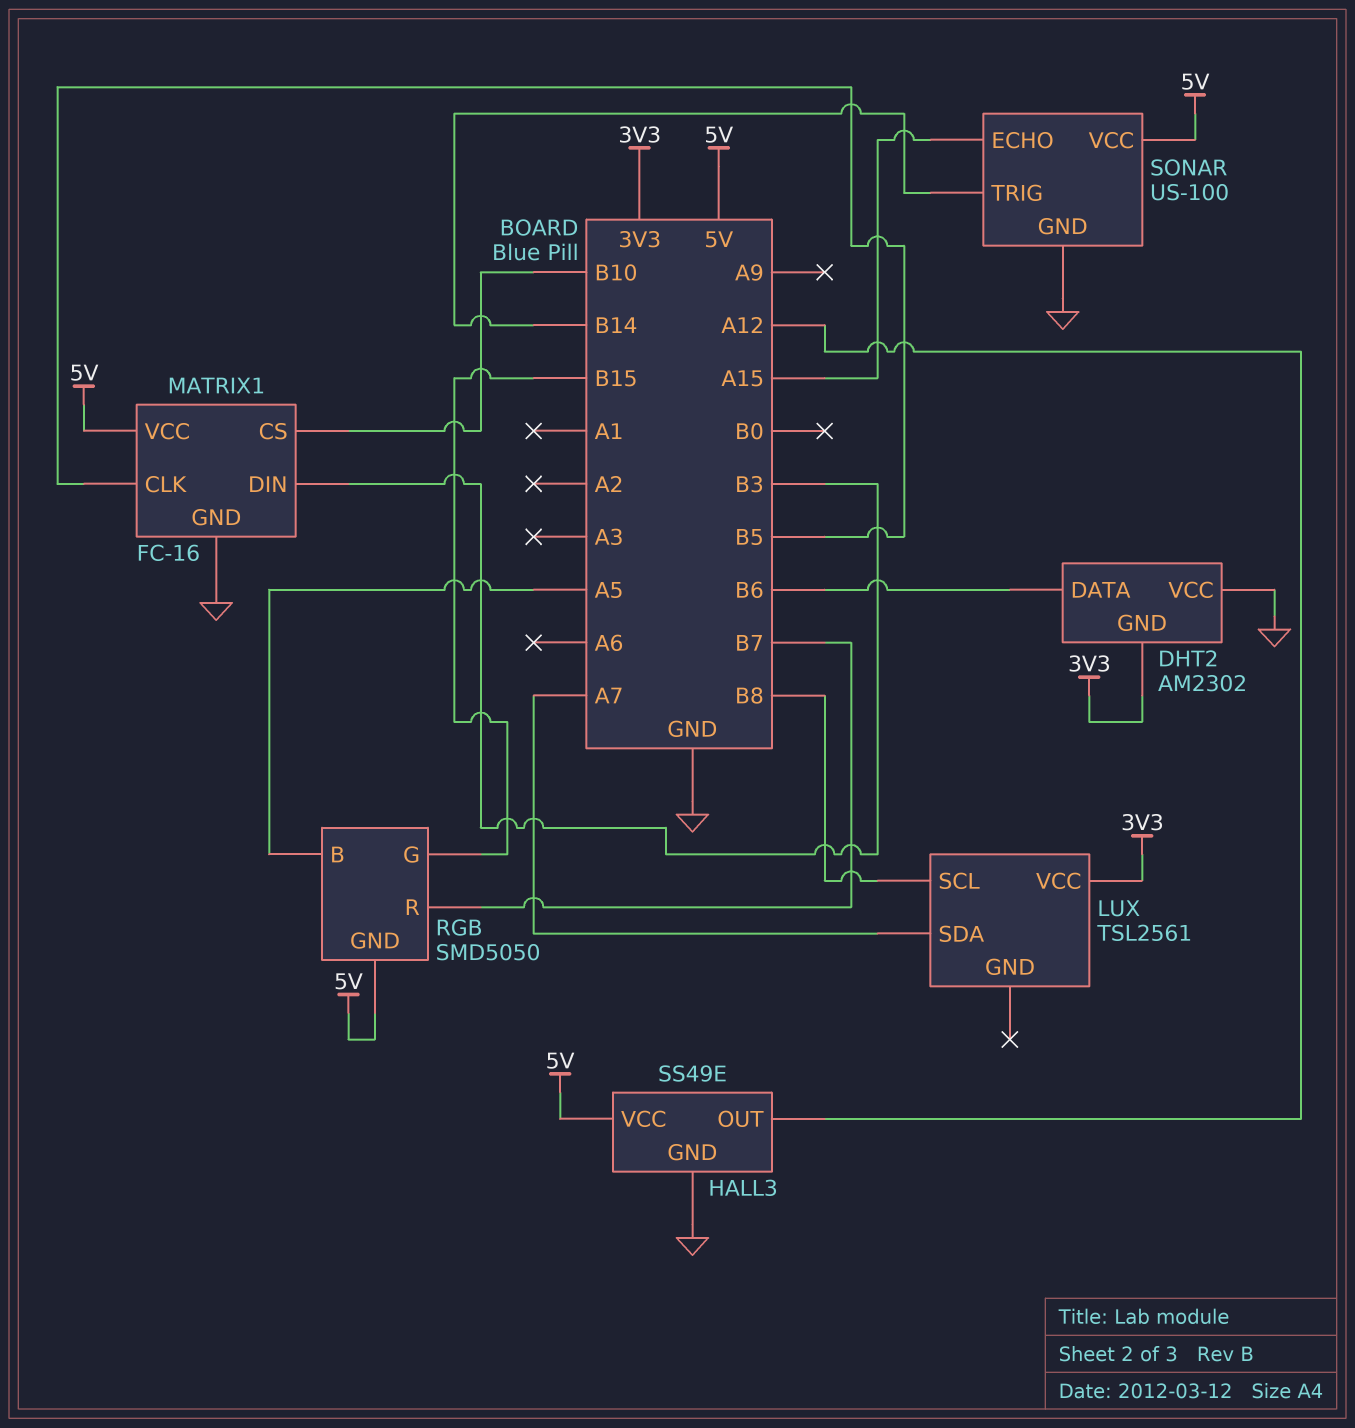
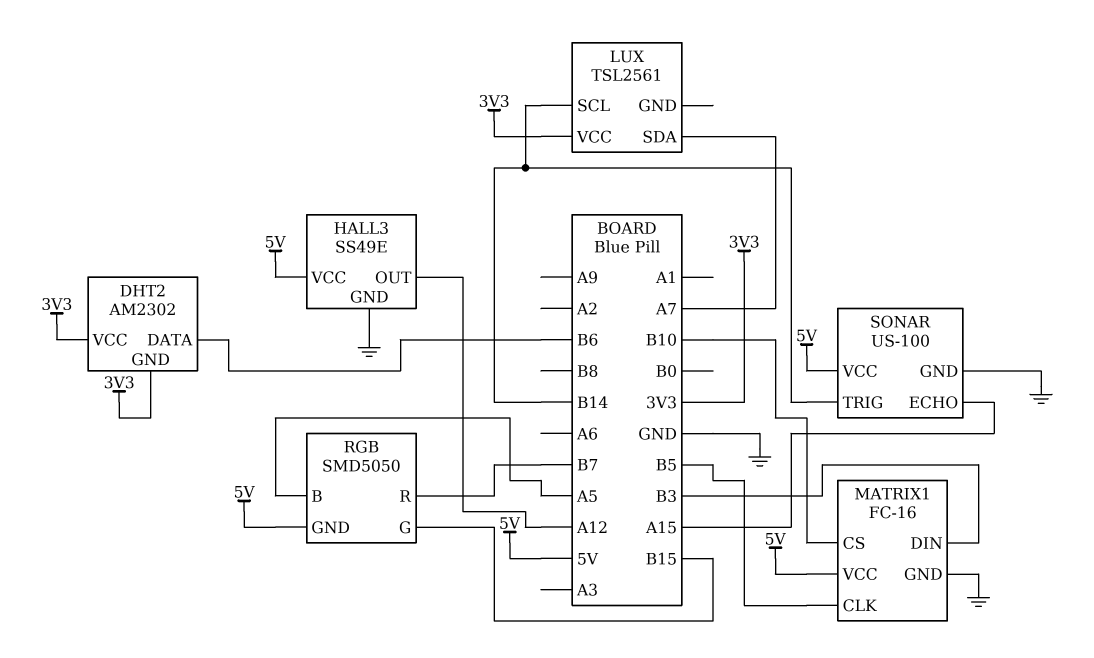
DHT2 pin VCC: GND -> 3V3
LUX pin SCL: B8 -> B14

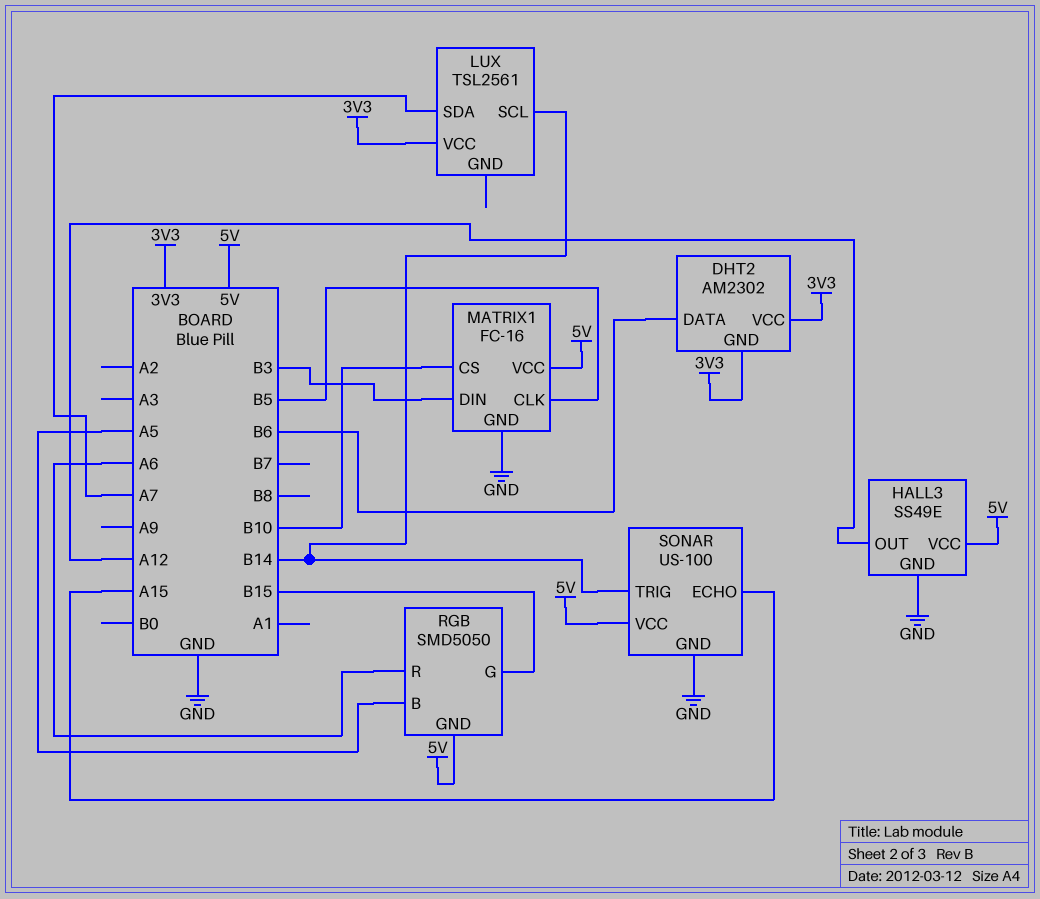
RGB pin R: B7 -> A6

